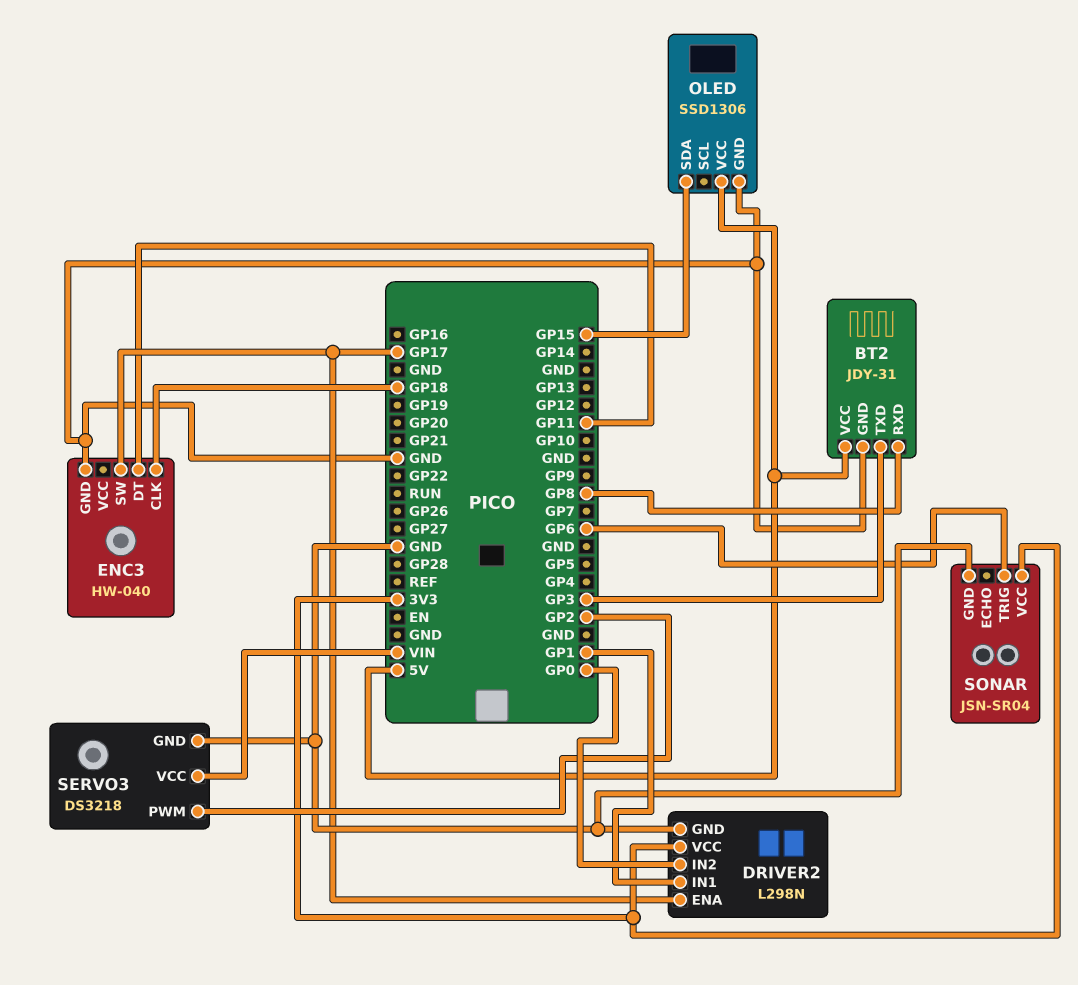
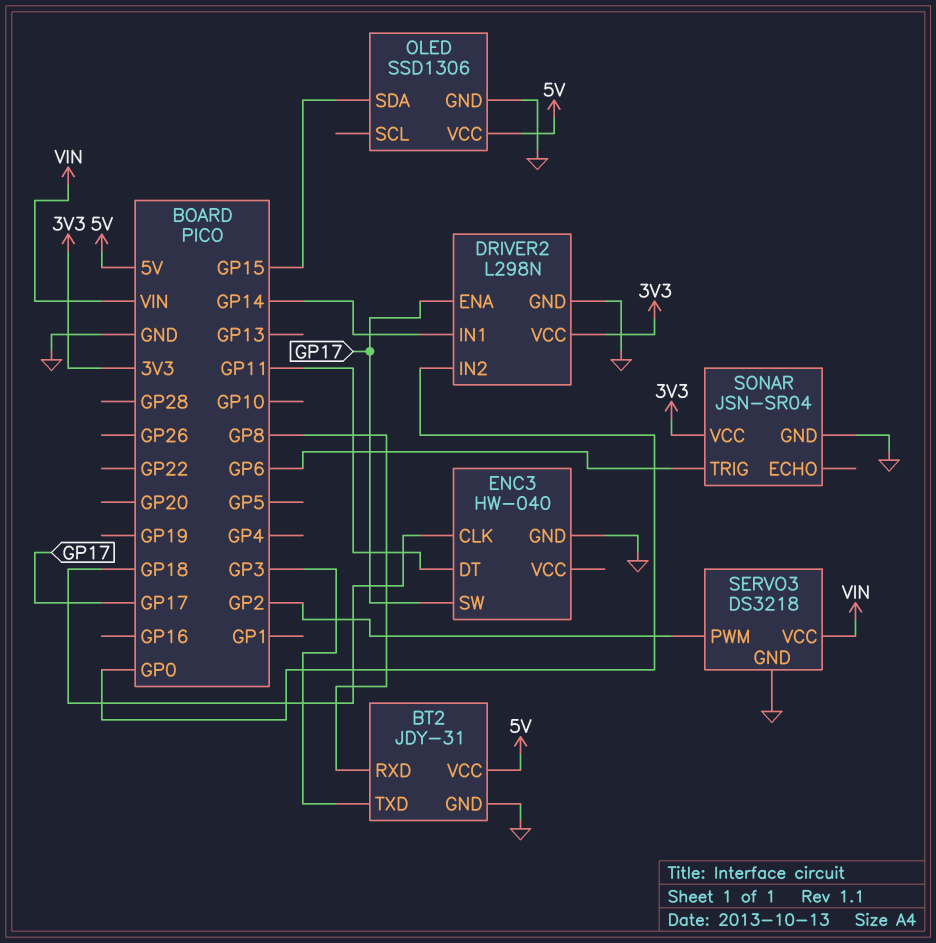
DRIVER2 pin IN1: GP1 -> GP14

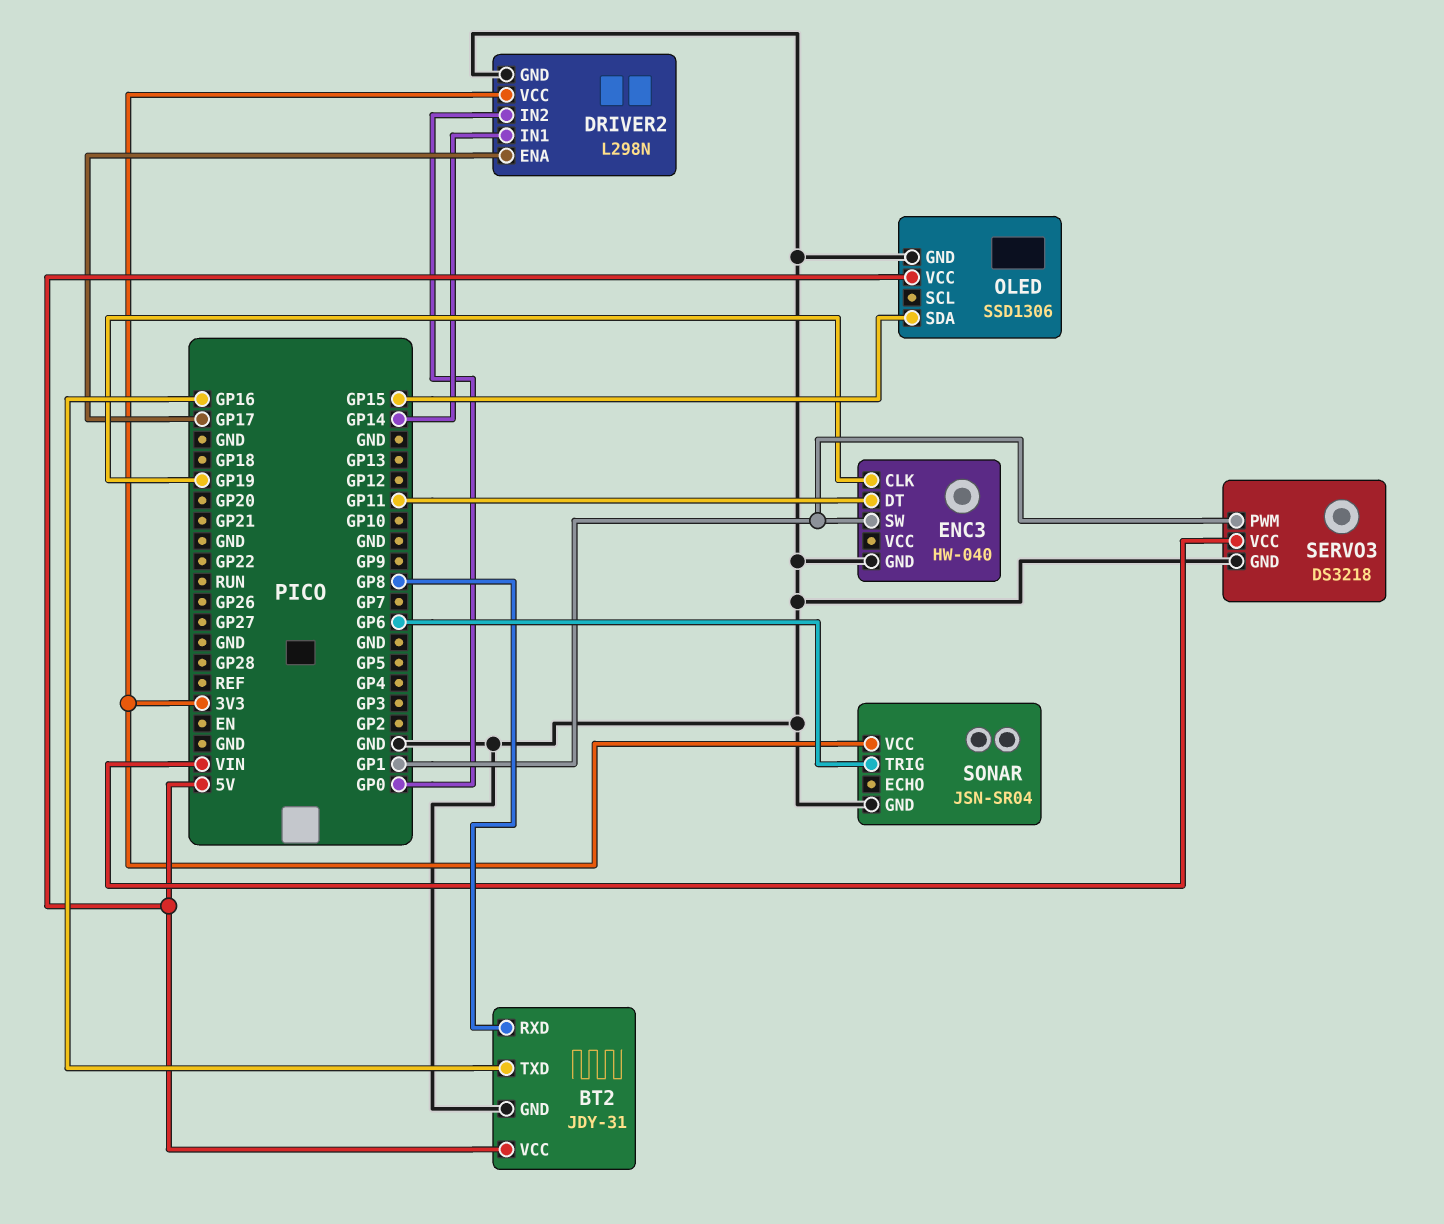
BT2 pin TXD: GP3 -> GP16
ENC3 pin CLK: GP18 -> GP19
ENC3 pin SW: GP17 -> GP1
SERVO3 pin PWM: GP2 -> GP1

